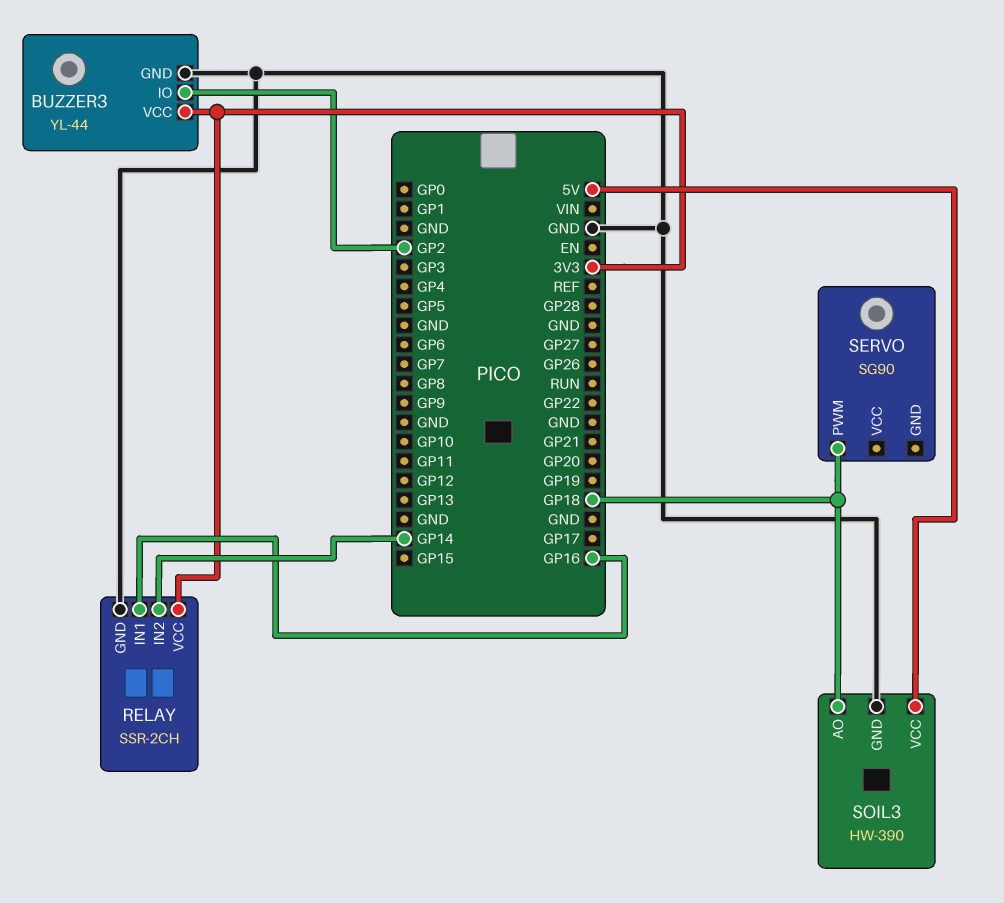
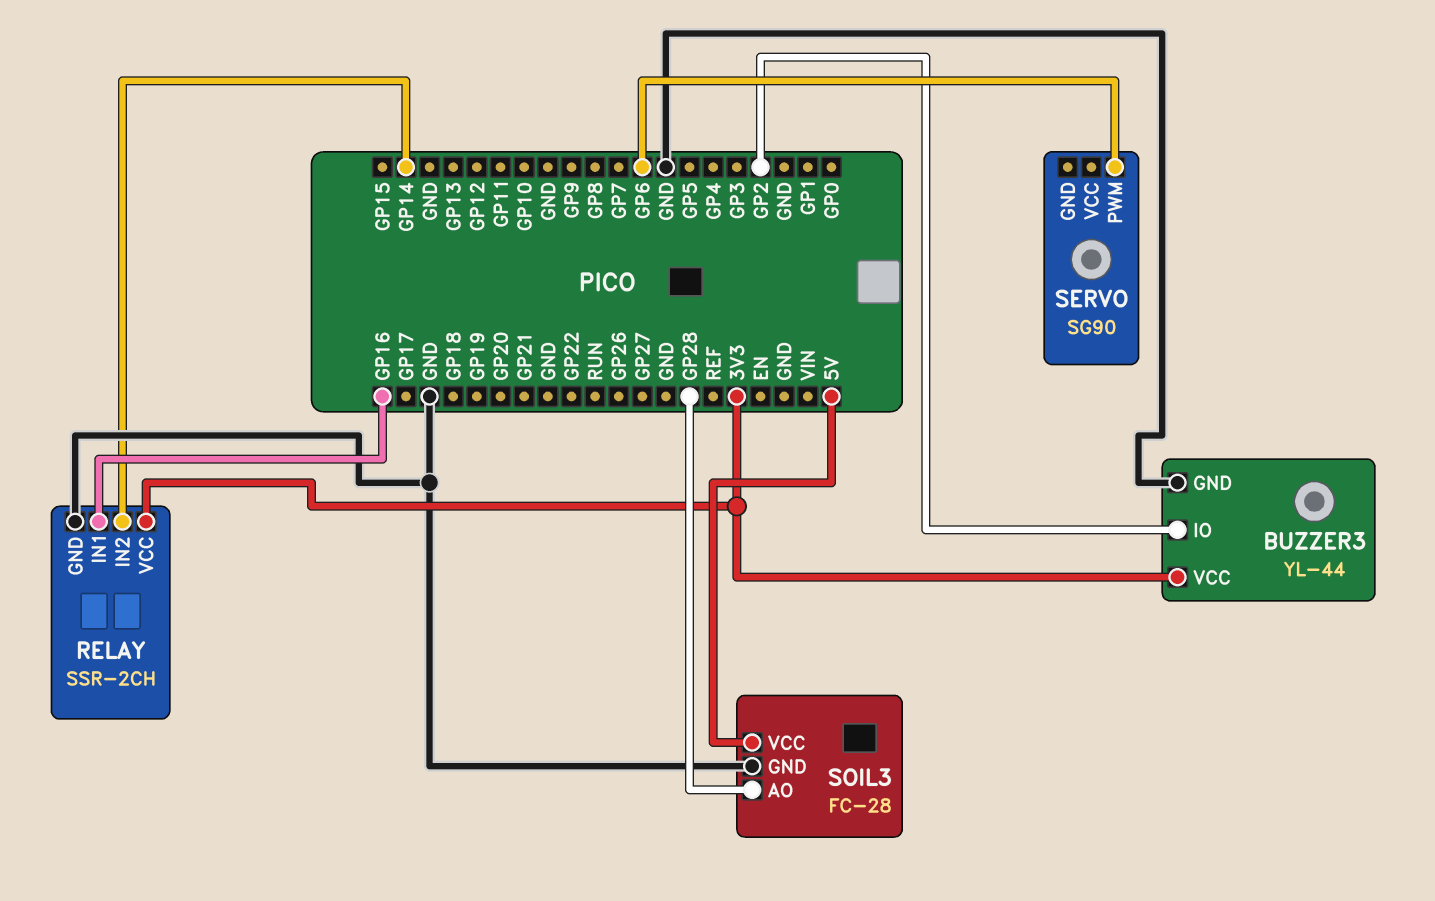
SERVO pin PWM: GP18 -> GP6
SOIL3: HW-390 -> FC-28
SOIL3 pin AO: GP18 -> GP28

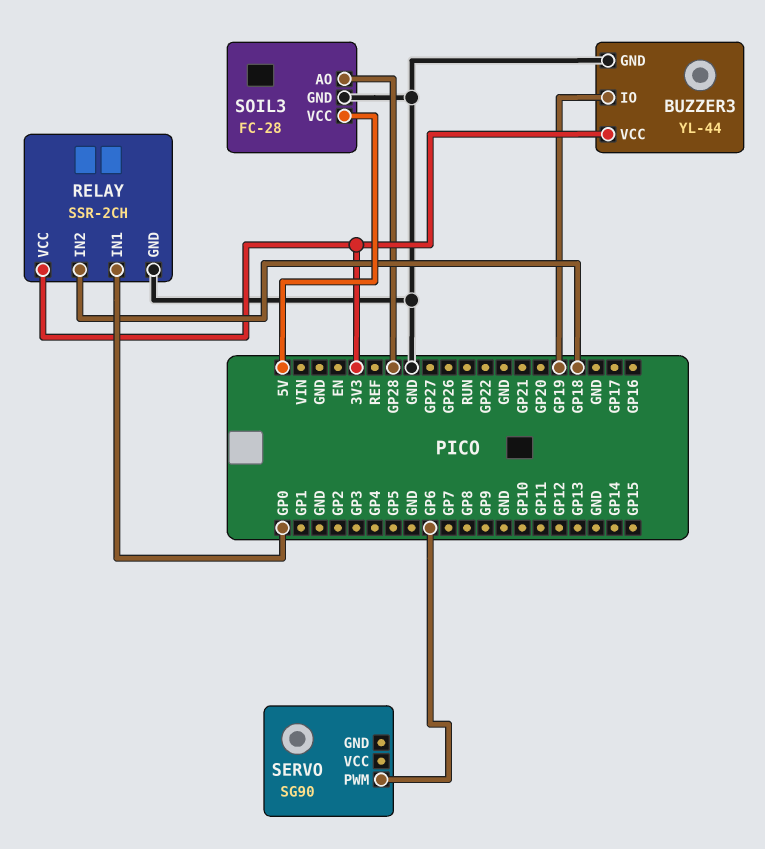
BUZZER3 pin IO: GP2 -> GP19
RELAY pin IN1: GP16 -> GP0
RELAY pin IN2: GP14 -> GP18

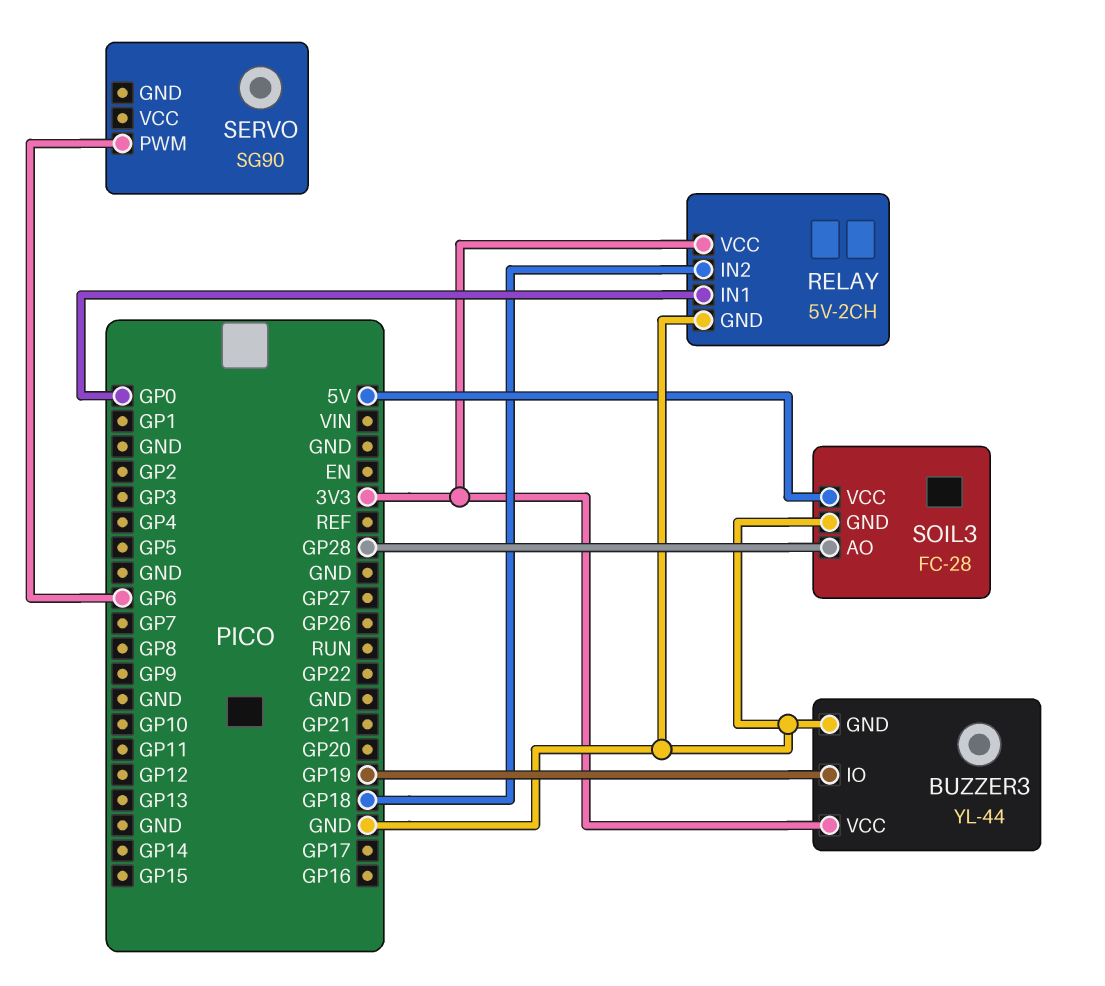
RELAY: SSR-2CH -> 5V-2CH

